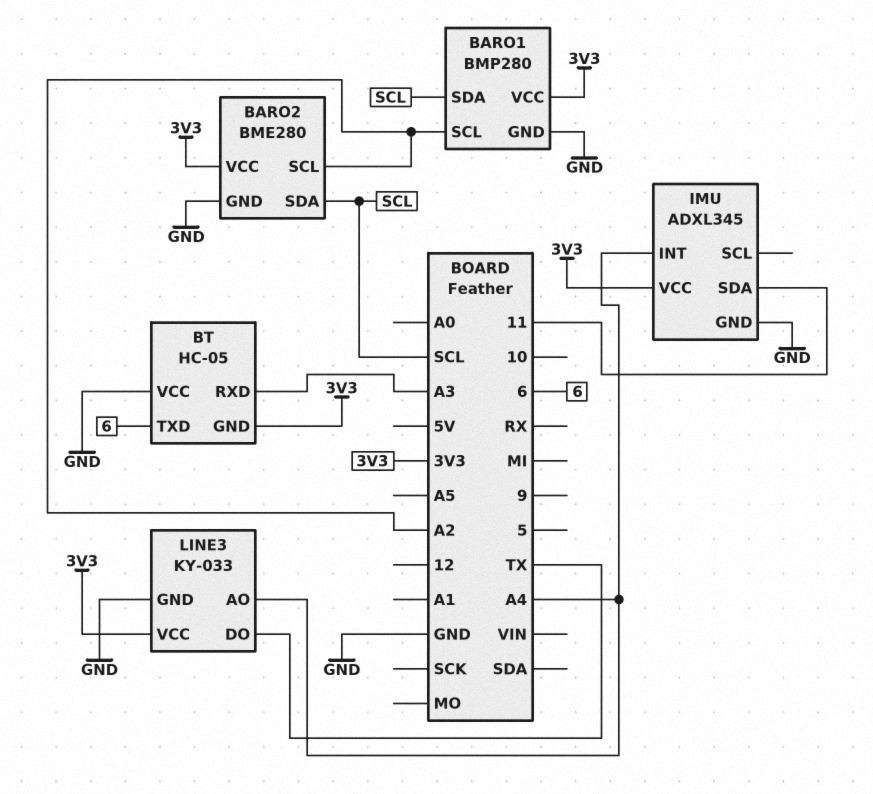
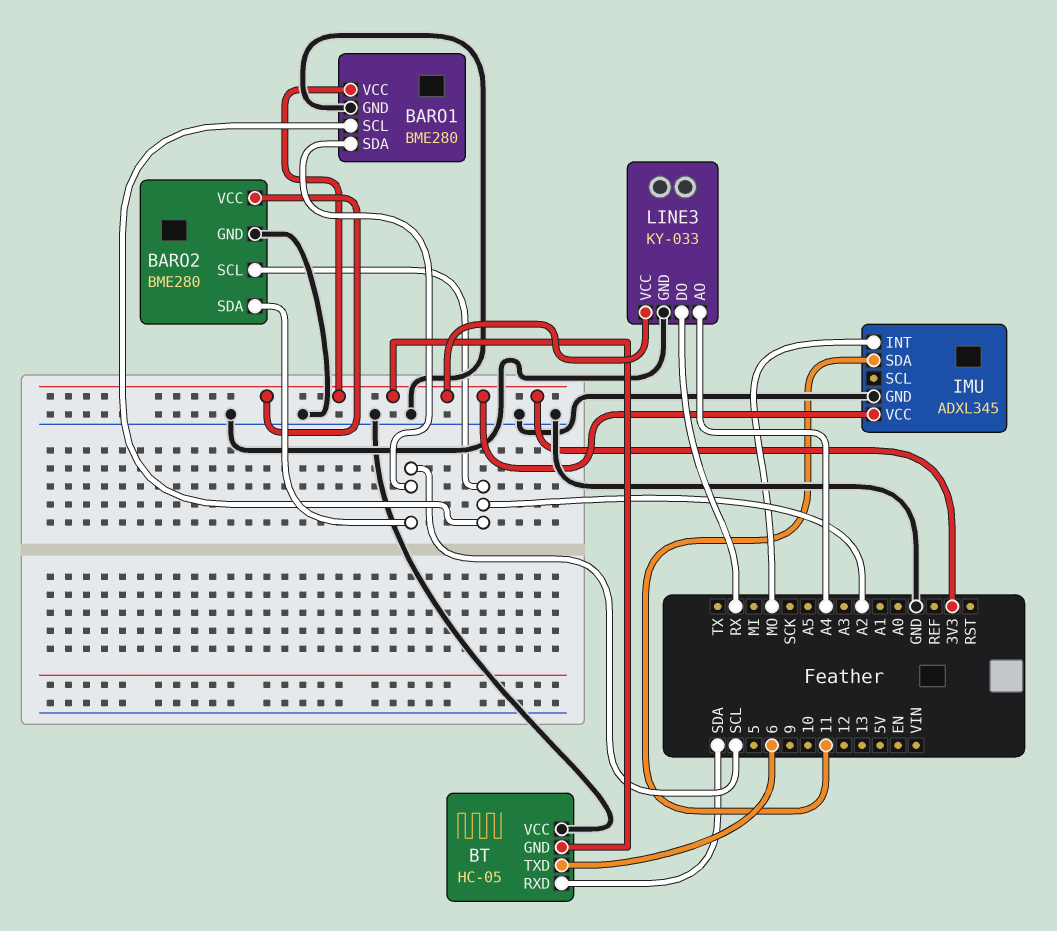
BARO1: BMP280 -> BME280
BT pin RXD: A3 -> SDA
IMU pin INT: A4 -> MO
LINE3 pin DO: TX -> RX

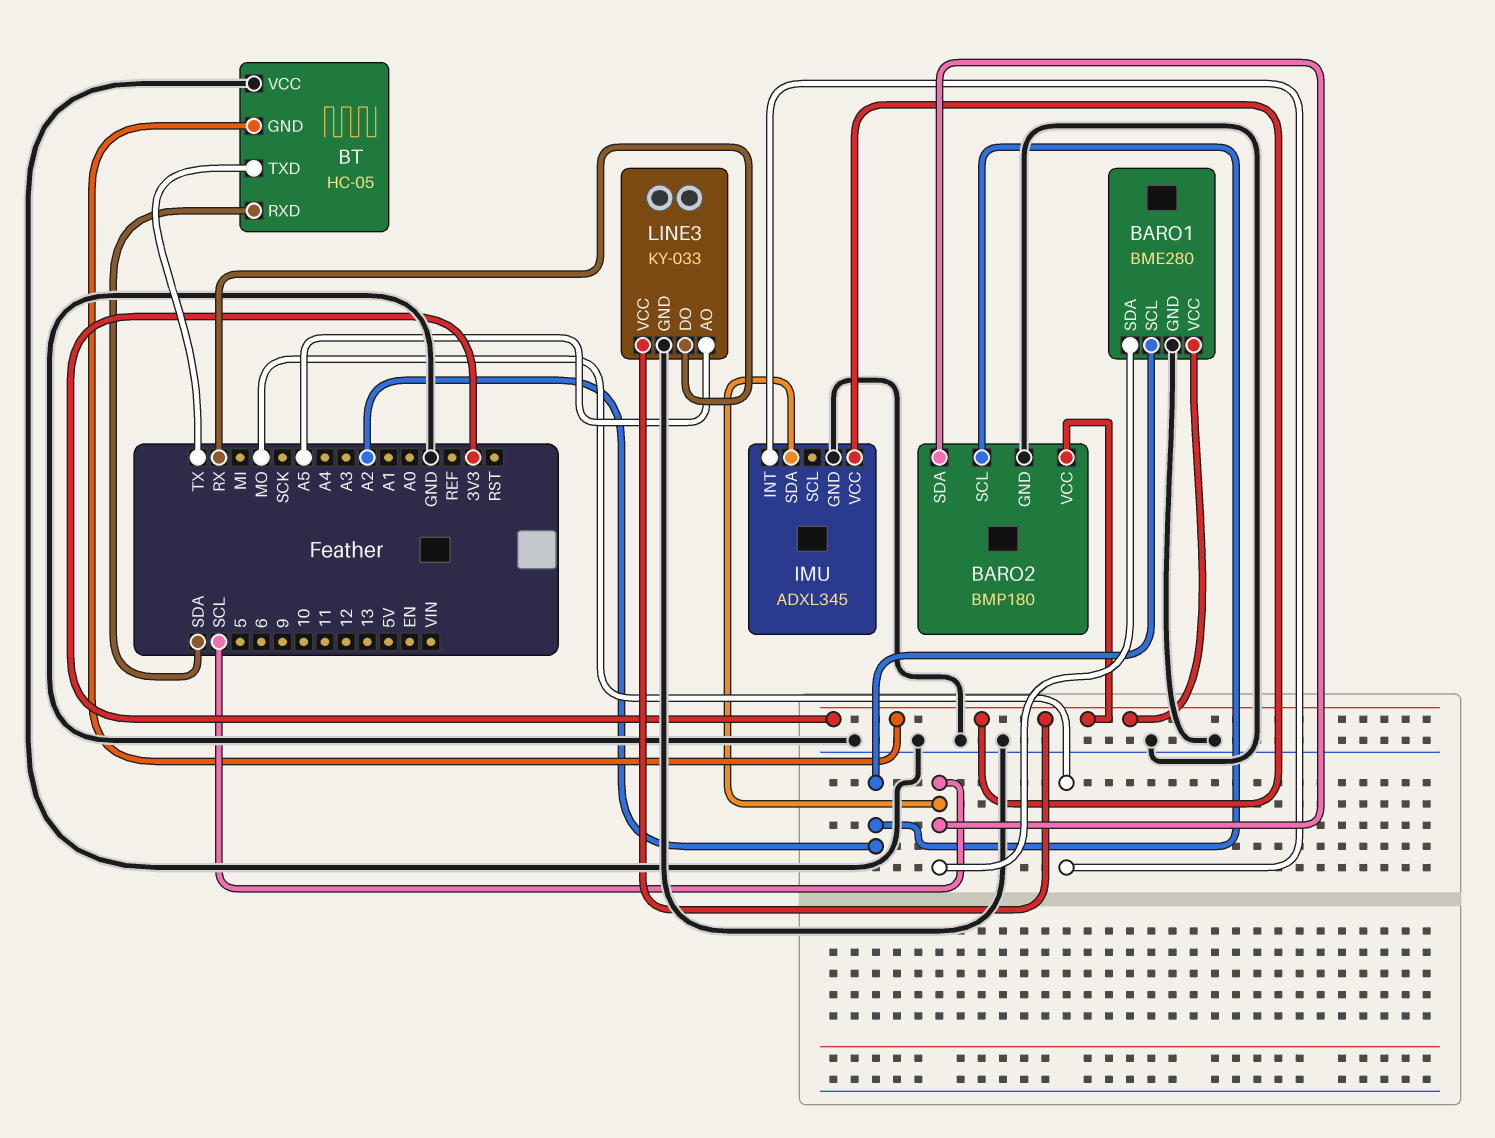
BARO2: BME280 -> BMP180
BT pin TXD: 6 -> TX
IMU pin SDA: 11 -> SCL
LINE3 pin AO: A4 -> A5

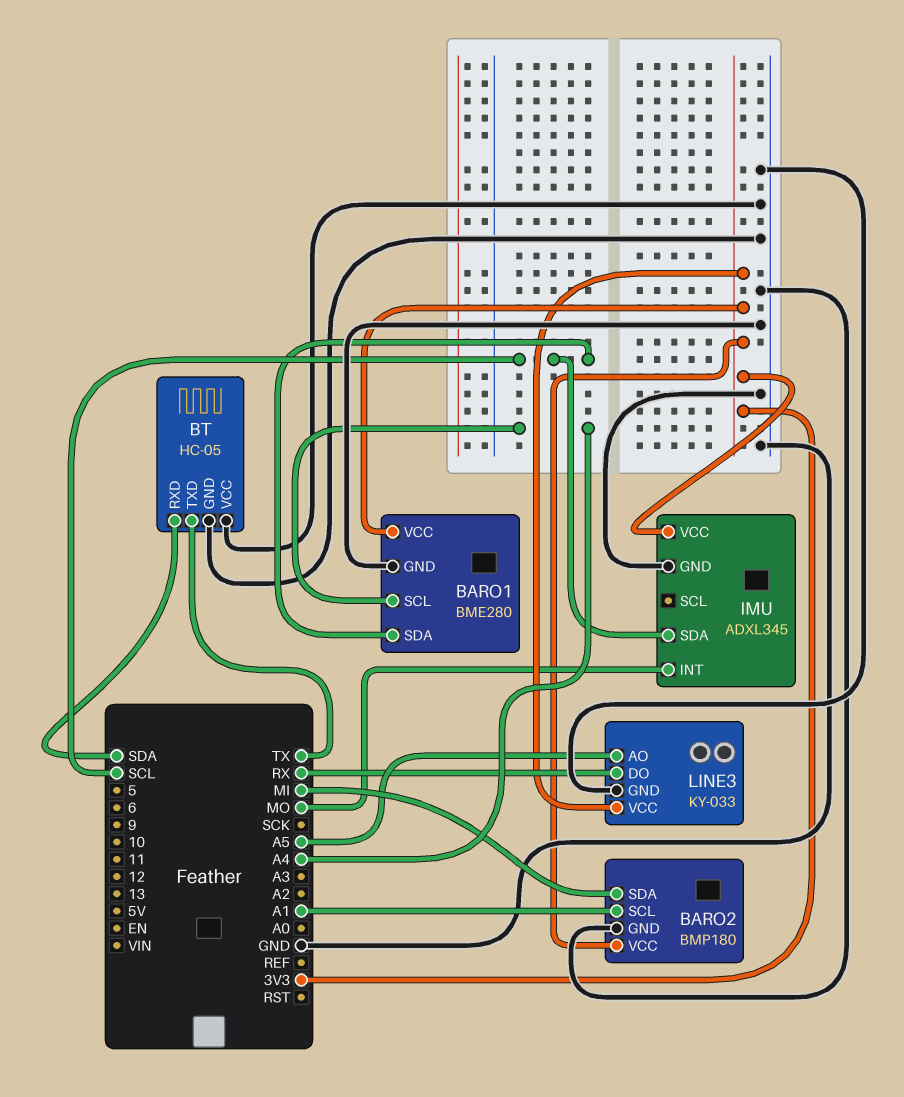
BARO1 pin SCL: A2 -> A4
BARO2 pin SCL: A2 -> A1
BARO2 pin SDA: SCL -> MI
BT pin GND: 3V3 -> GND

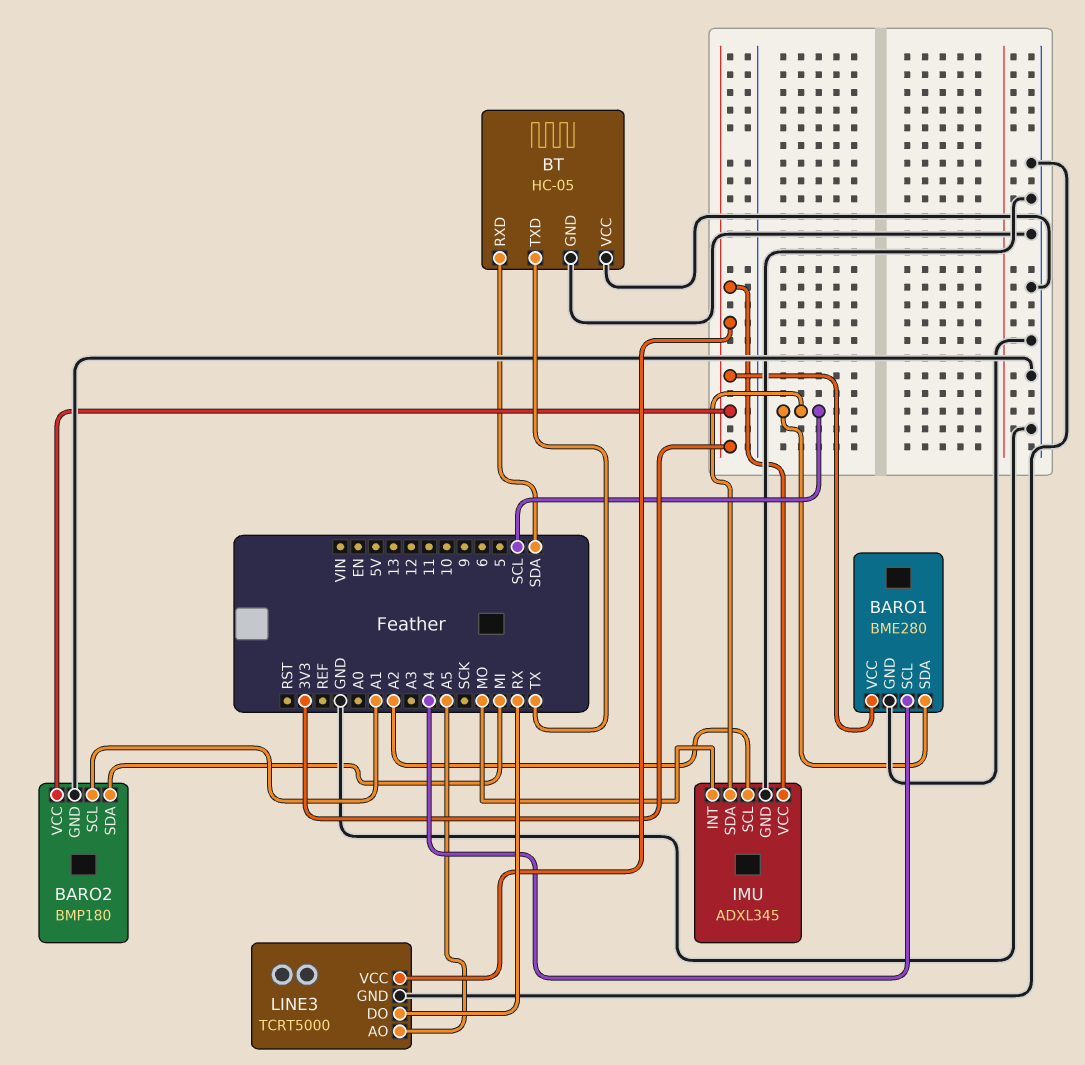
IMU pin SCL: none -> A2
LINE3: KY-033 -> TCRT5000

